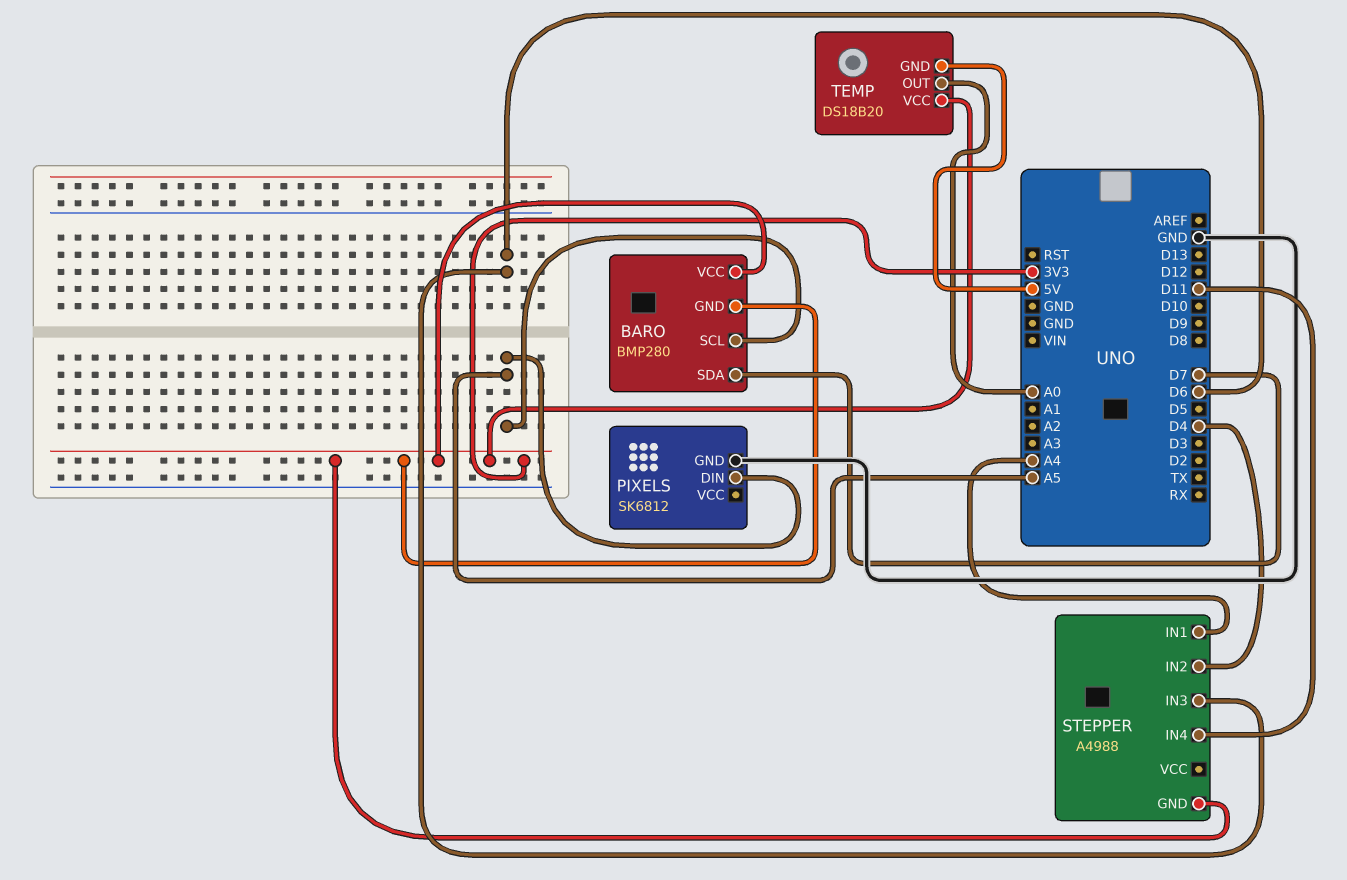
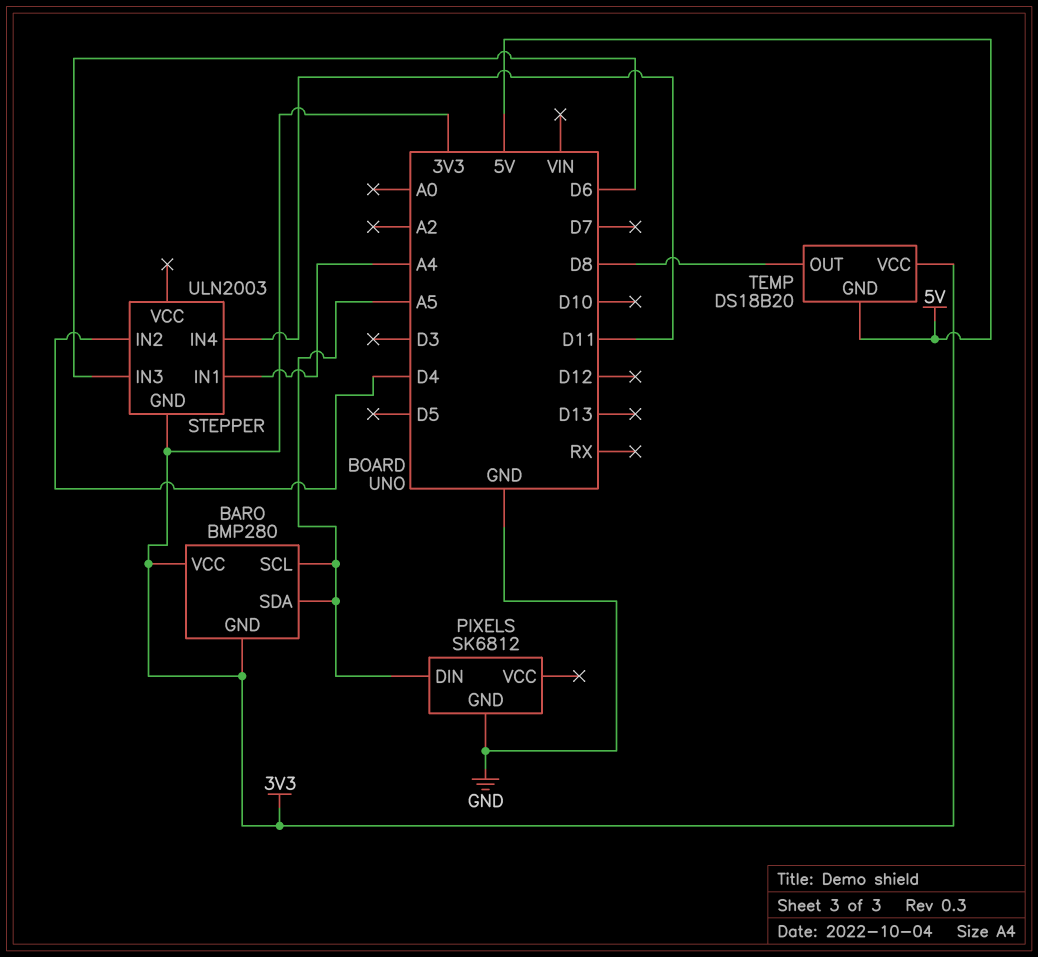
BARO pin SDA: D7 -> A5
STEPPER: A4988 -> ULN2003
TEMP pin OUT: A0 -> D8

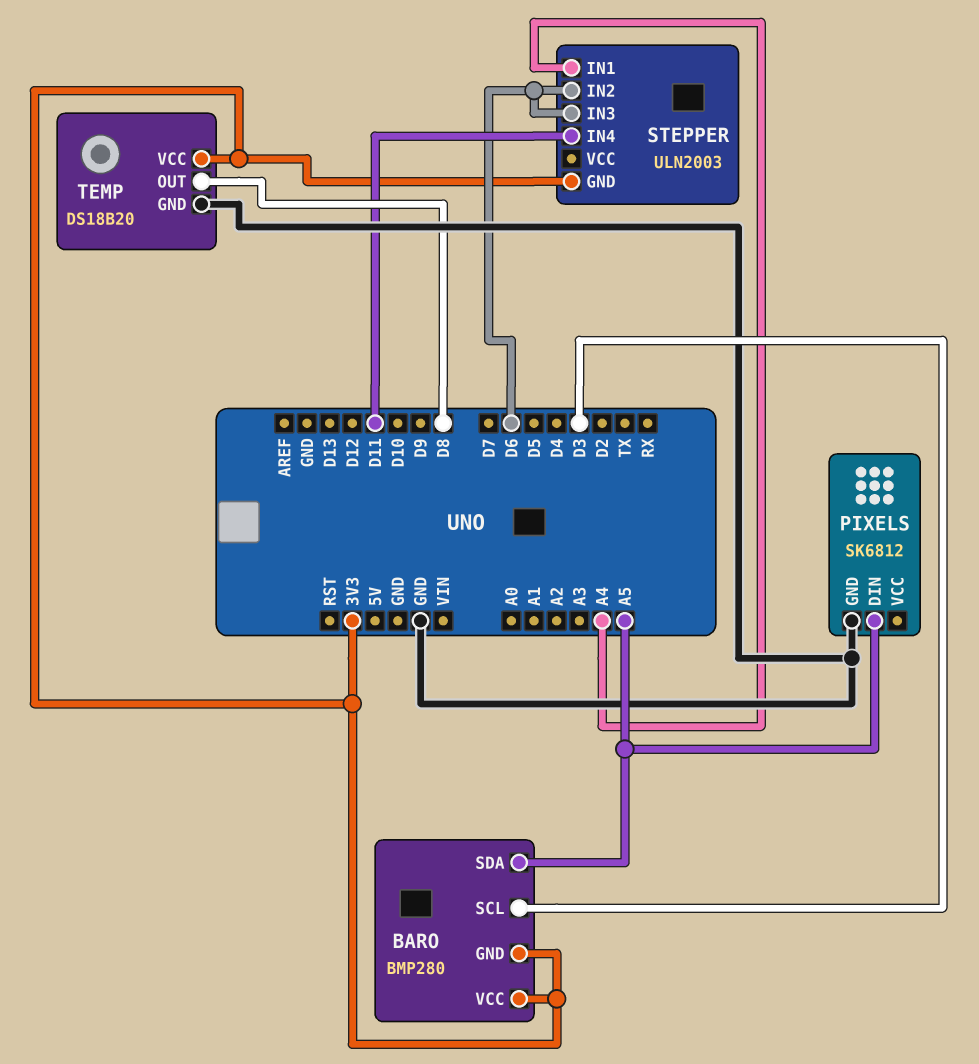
BARO pin SCL: A5 -> D3
STEPPER pin IN2: D4 -> D6
TEMP pin GND: 5V -> GND

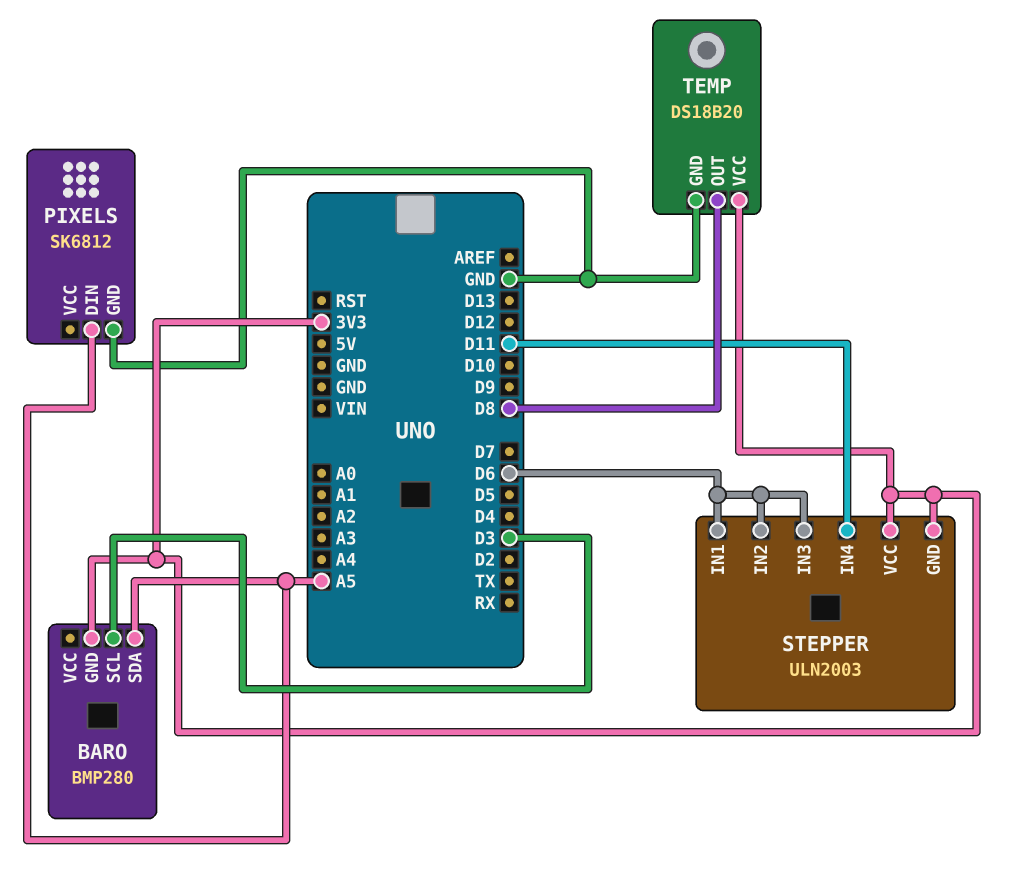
BARO pin VCC: 3V3 -> none
STEPPER pin IN1: A4 -> D6
STEPPER pin VCC: none -> 3V3

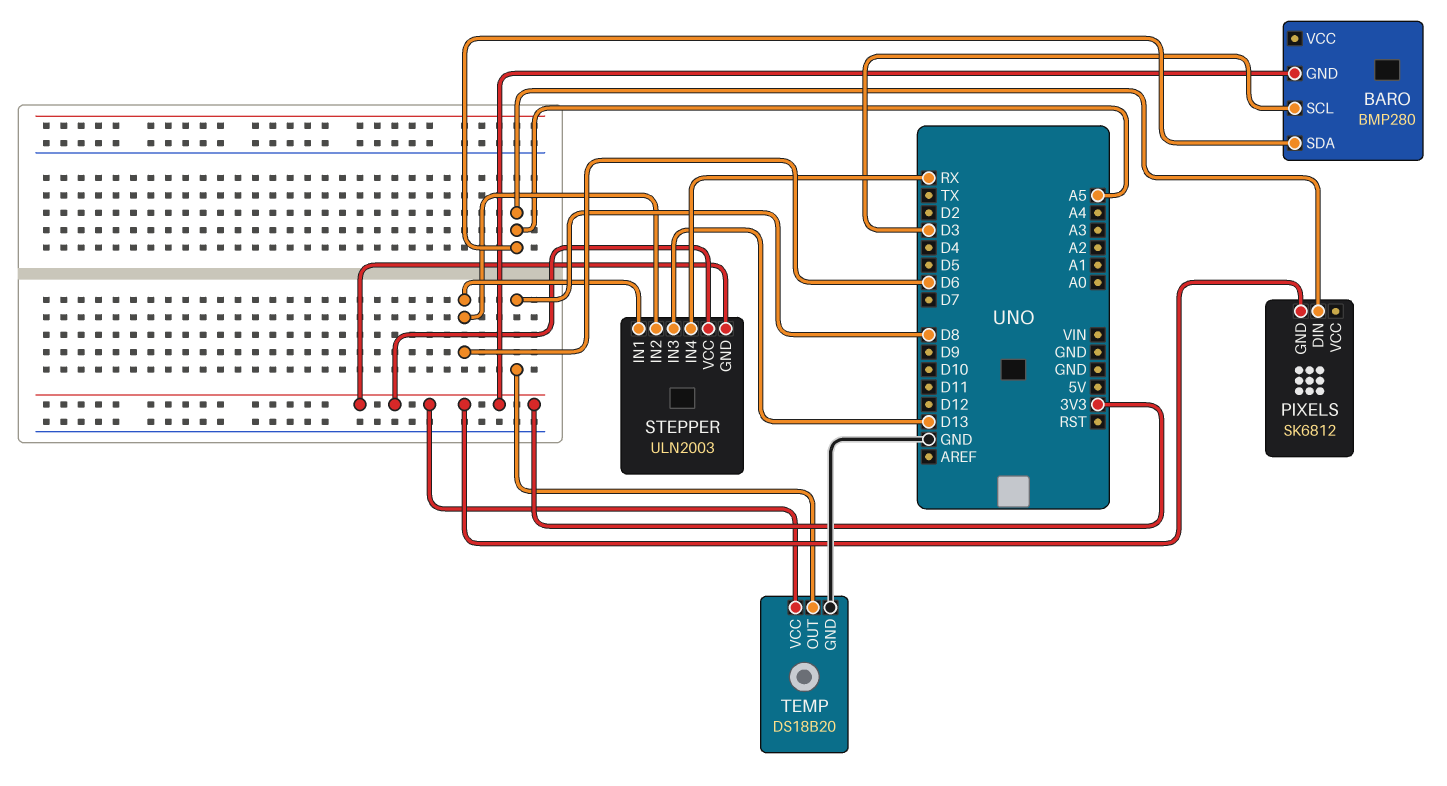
PIXELS pin GND: GND -> 3V3
STEPPER pin IN3: D6 -> D13
STEPPER pin IN4: D11 -> RX

